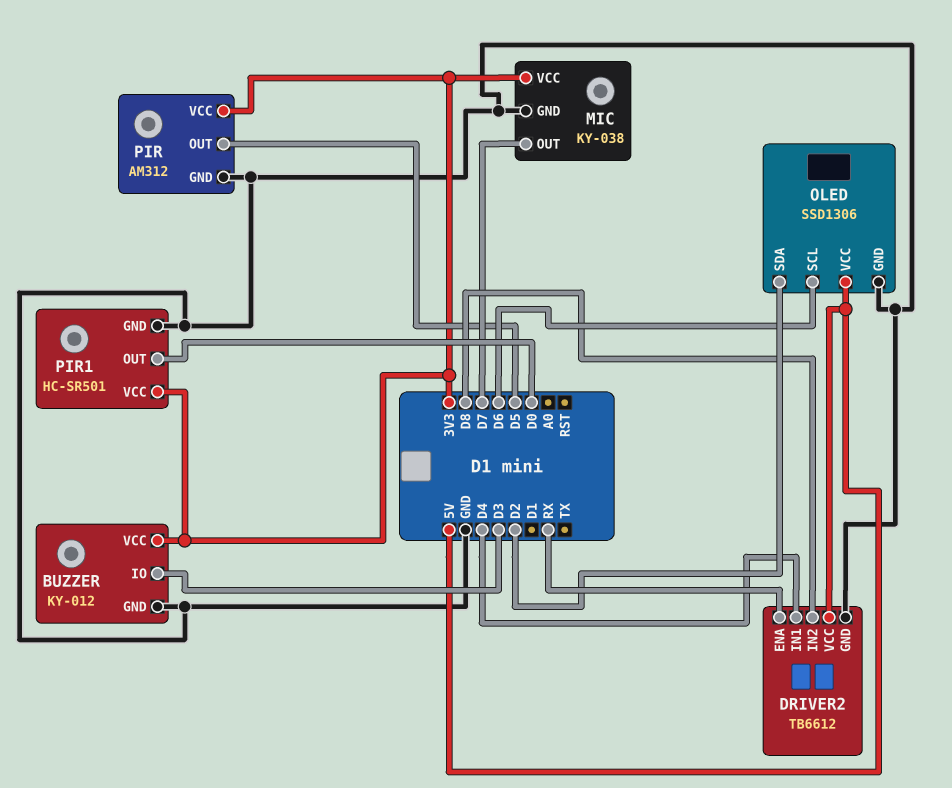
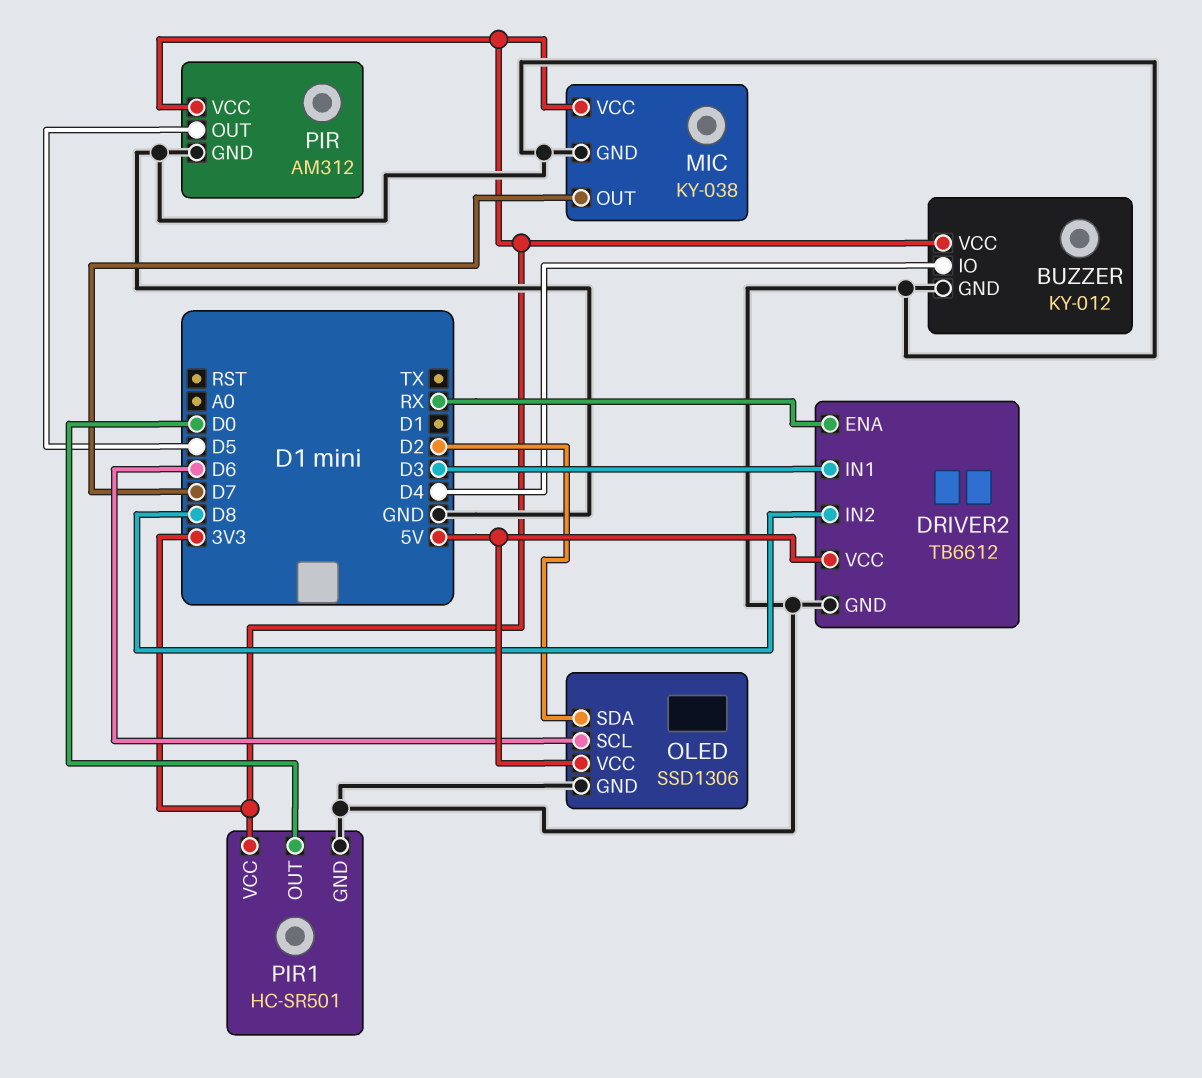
BUZZER pin IO: D3 -> D4
DRIVER2 pin IN1: D4 -> D3

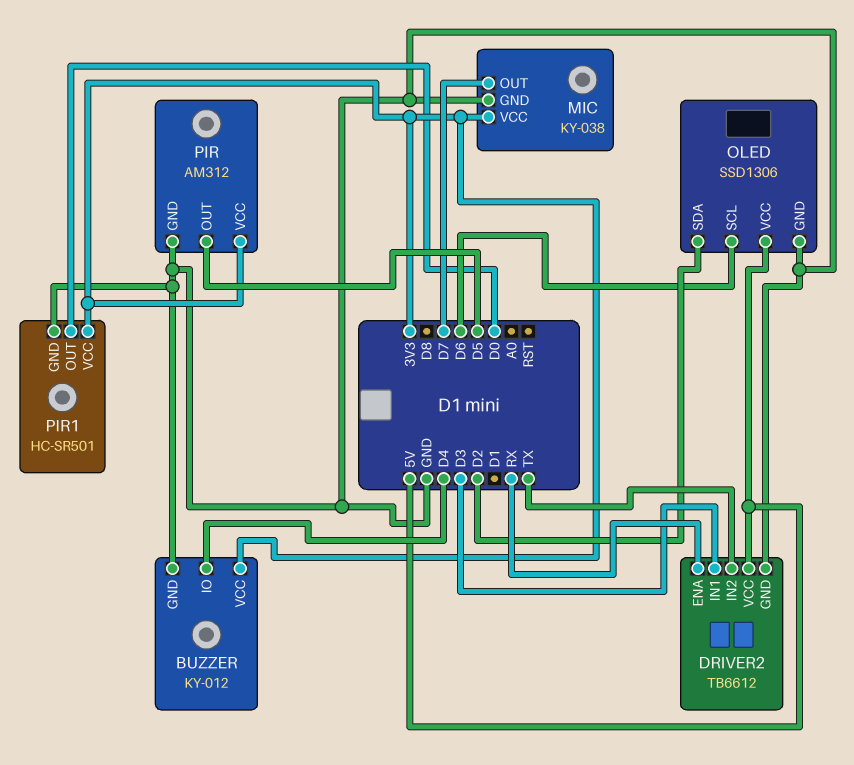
DRIVER2 pin IN2: D8 -> TX

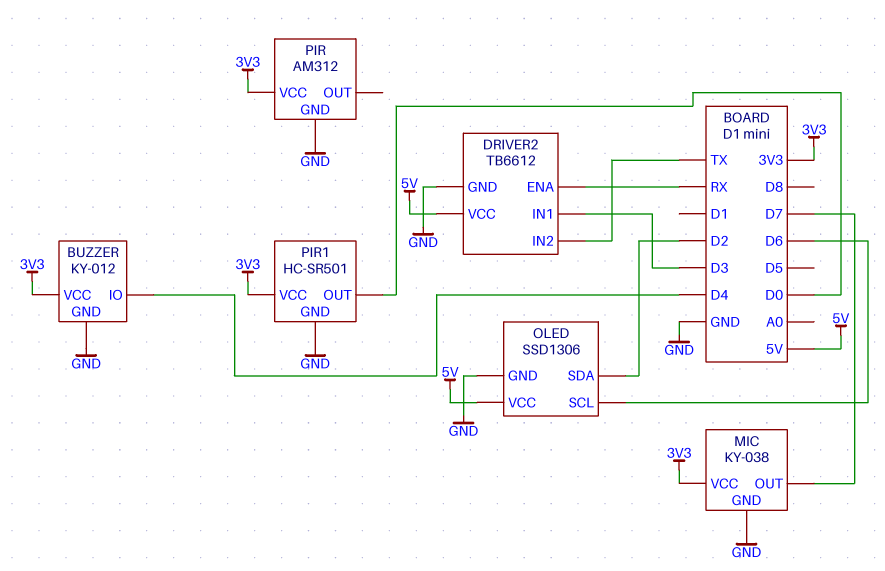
PIR pin OUT: D5 -> none

